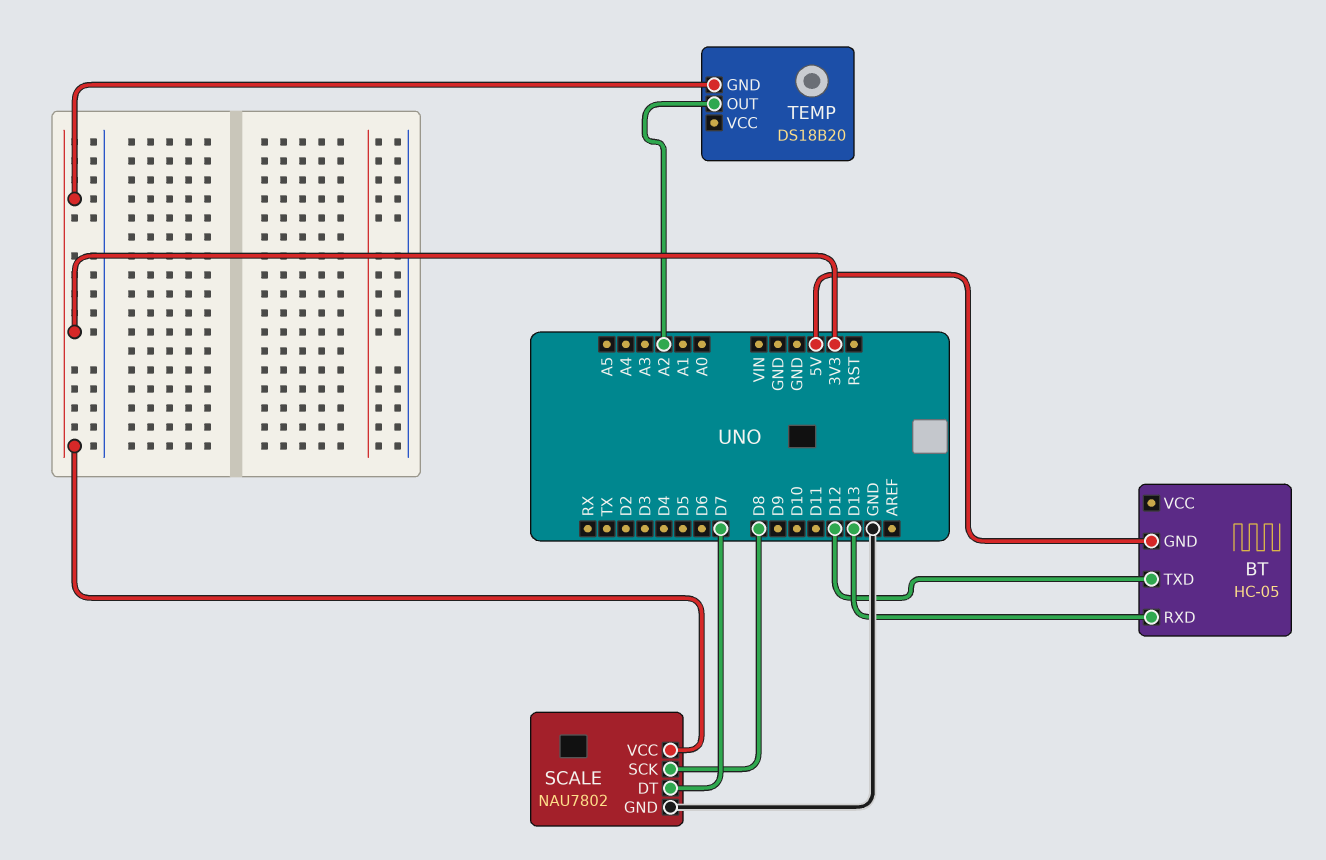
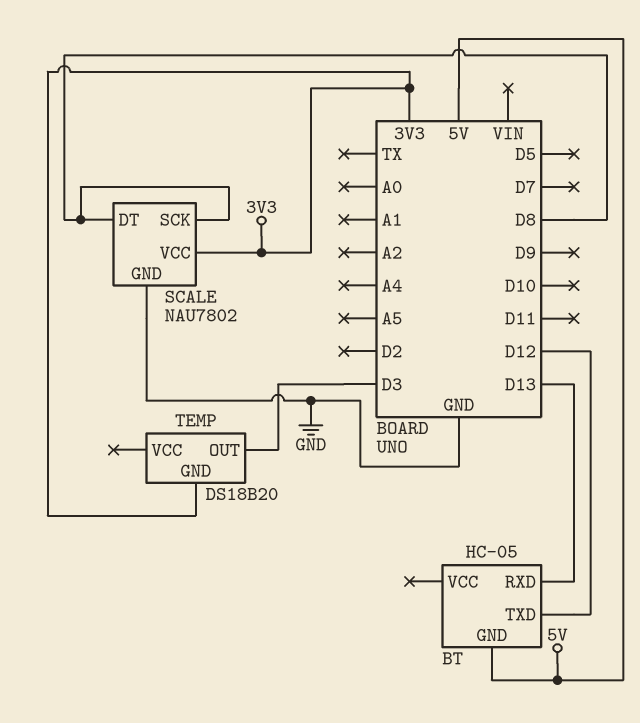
SCALE pin DT: D7 -> D8
TEMP pin OUT: A2 -> D3

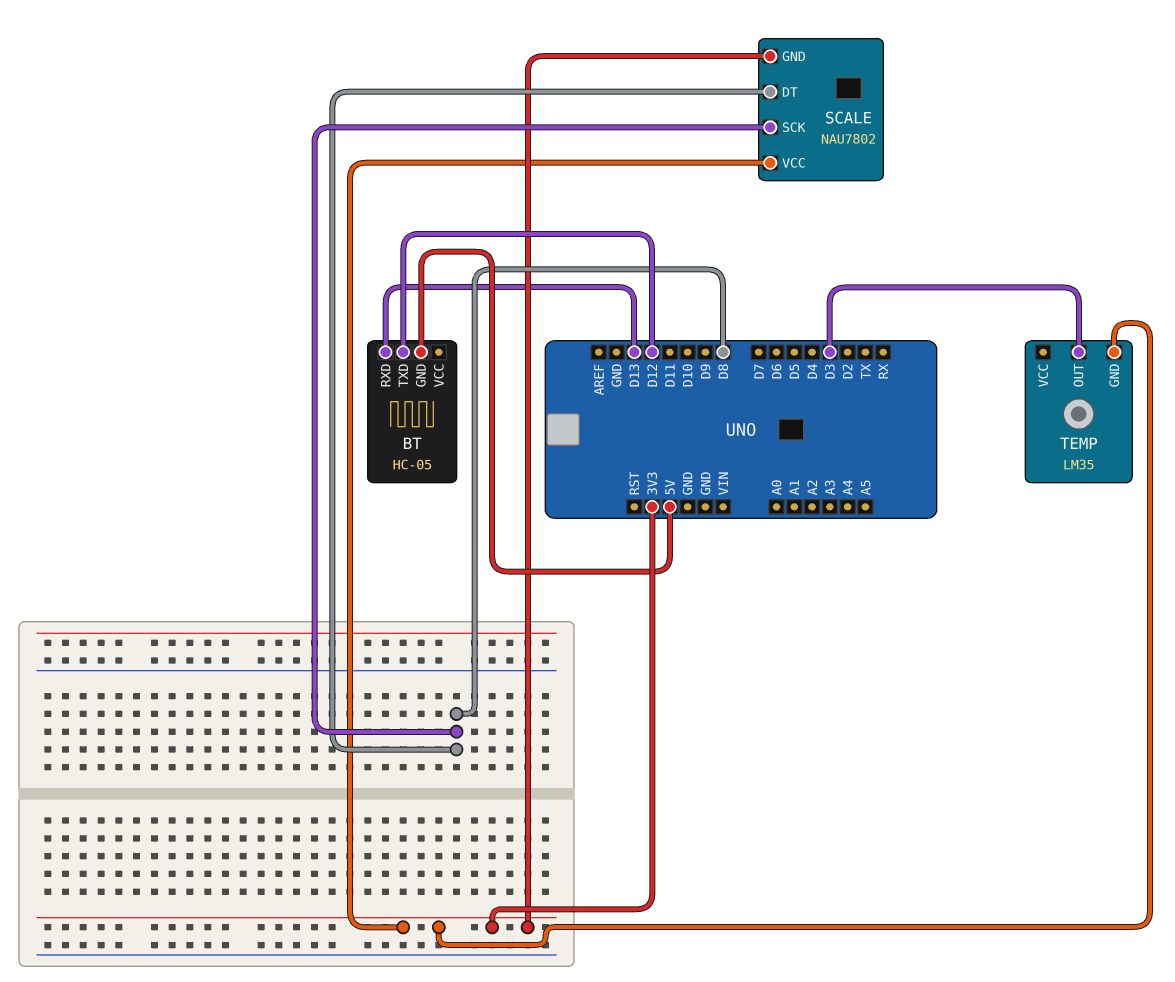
SCALE pin GND: GND -> 3V3
TEMP: DS18B20 -> LM35

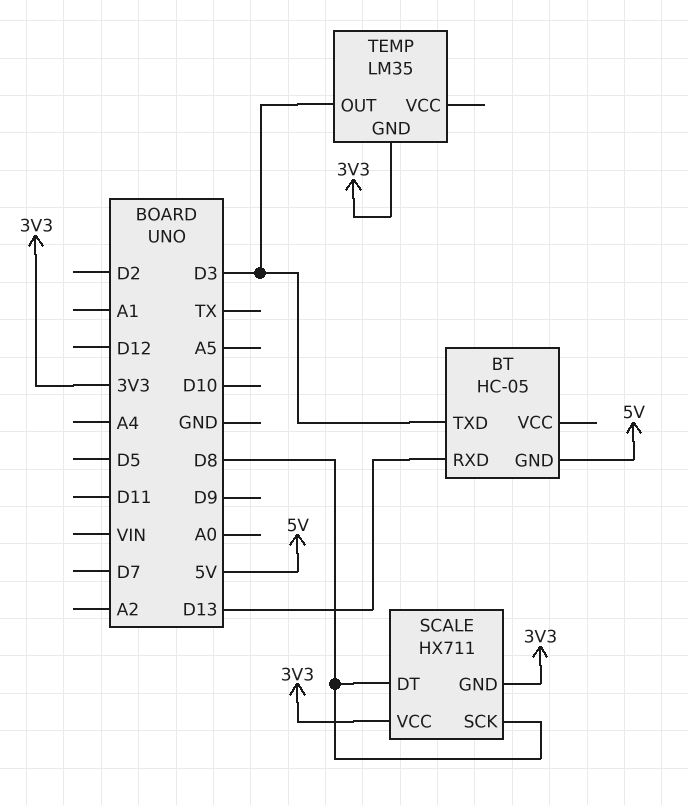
BT pin TXD: D12 -> D3
SCALE: NAU7802 -> HX711

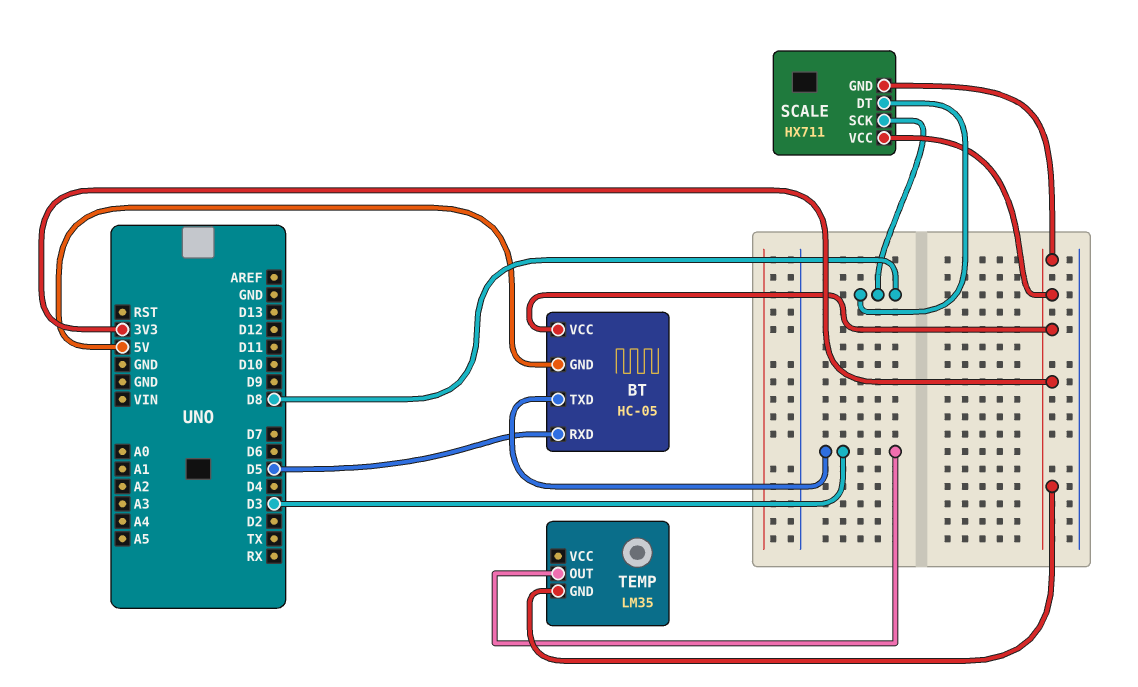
BT pin RXD: D13 -> D5
BT pin VCC: none -> 3V3

